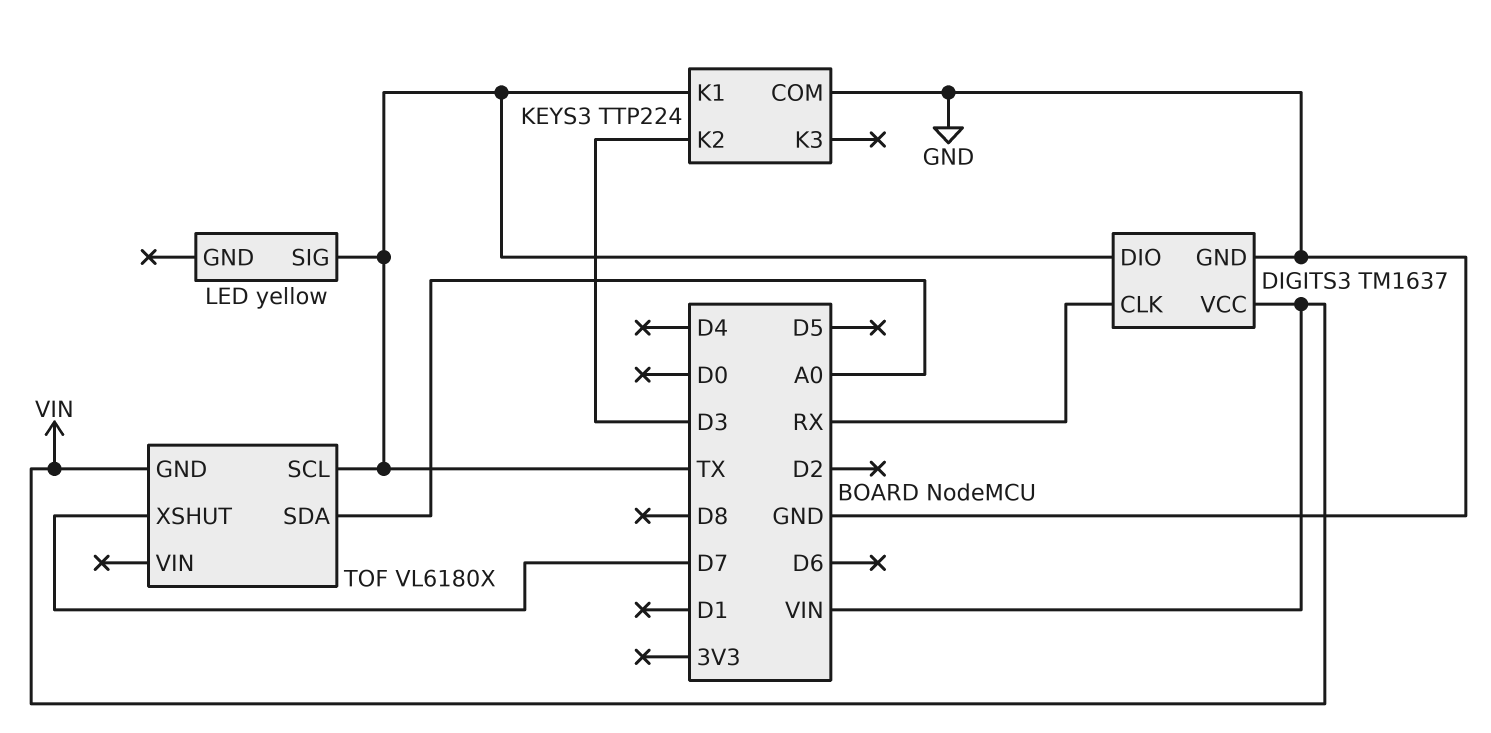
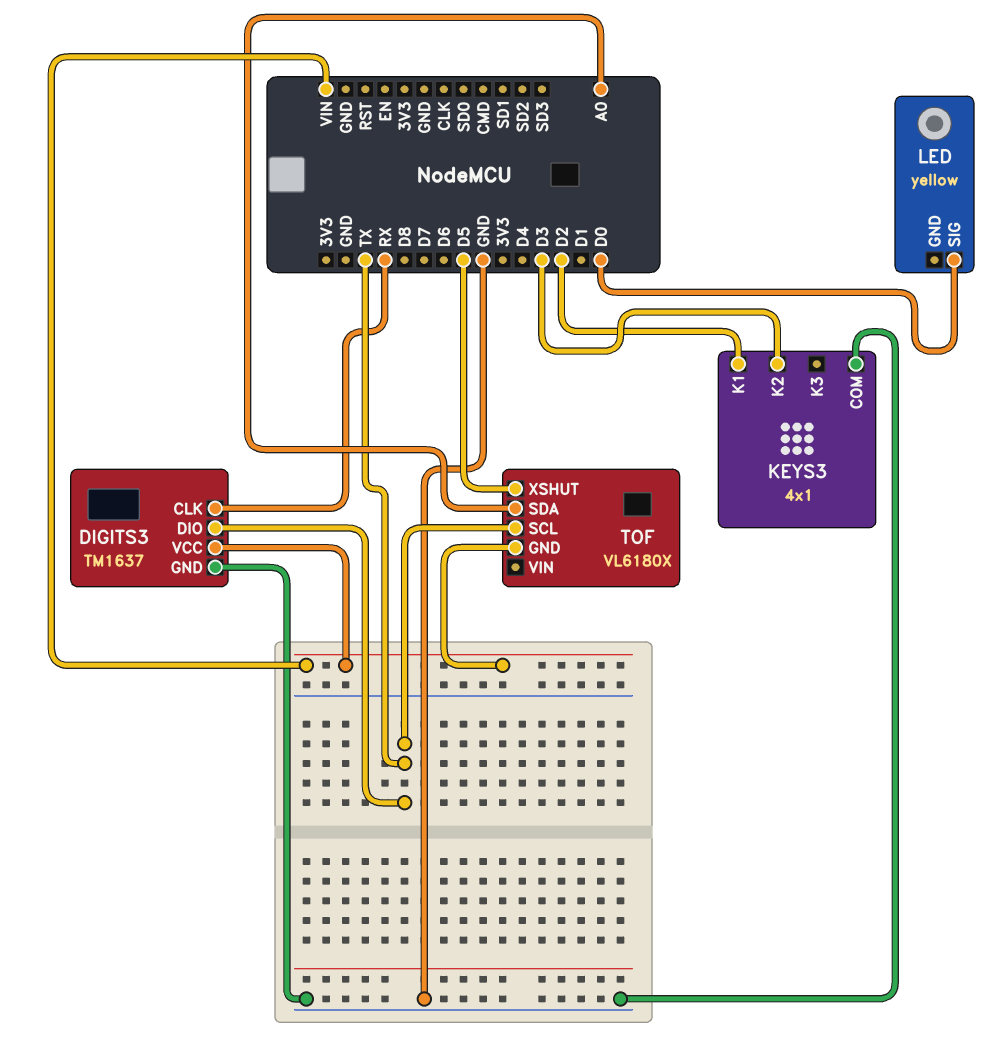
KEYS3: TTP224 -> 4x1
KEYS3 pin K1: TX -> D2
LED pin SIG: TX -> D0
TOF pin XSHUT: D7 -> D5

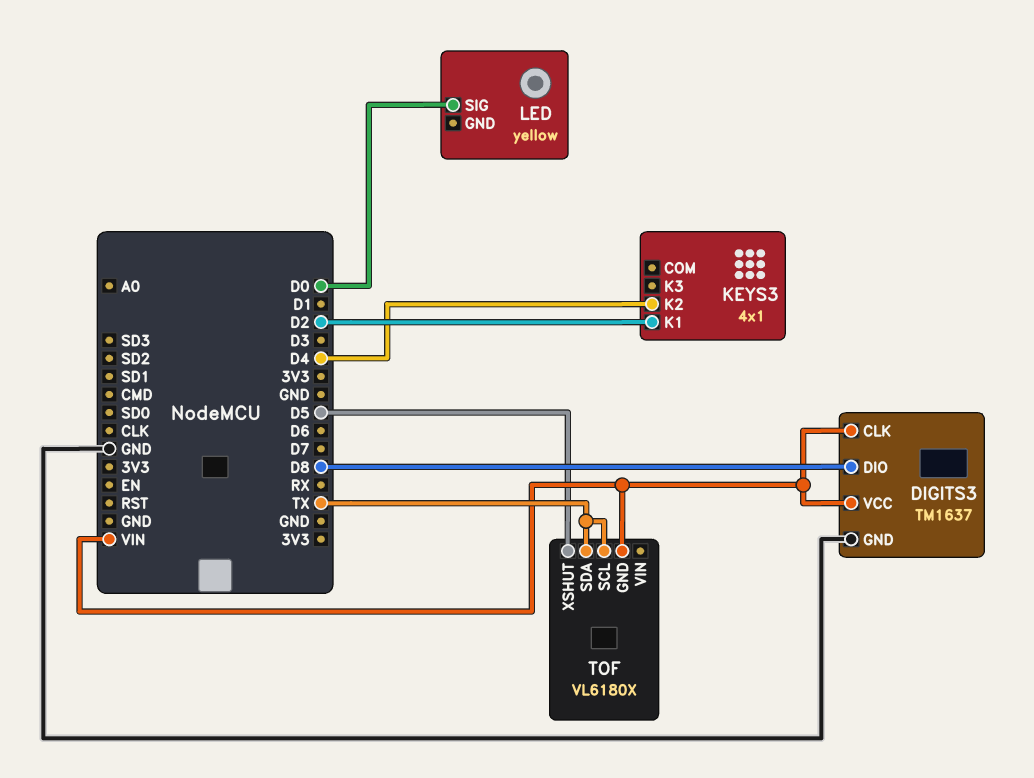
DIGITS3 pin CLK: RX -> VIN
DIGITS3 pin DIO: TX -> D8
KEYS3 pin COM: GND -> none
KEYS3 pin K2: D3 -> D4
TOF pin SDA: A0 -> TX

